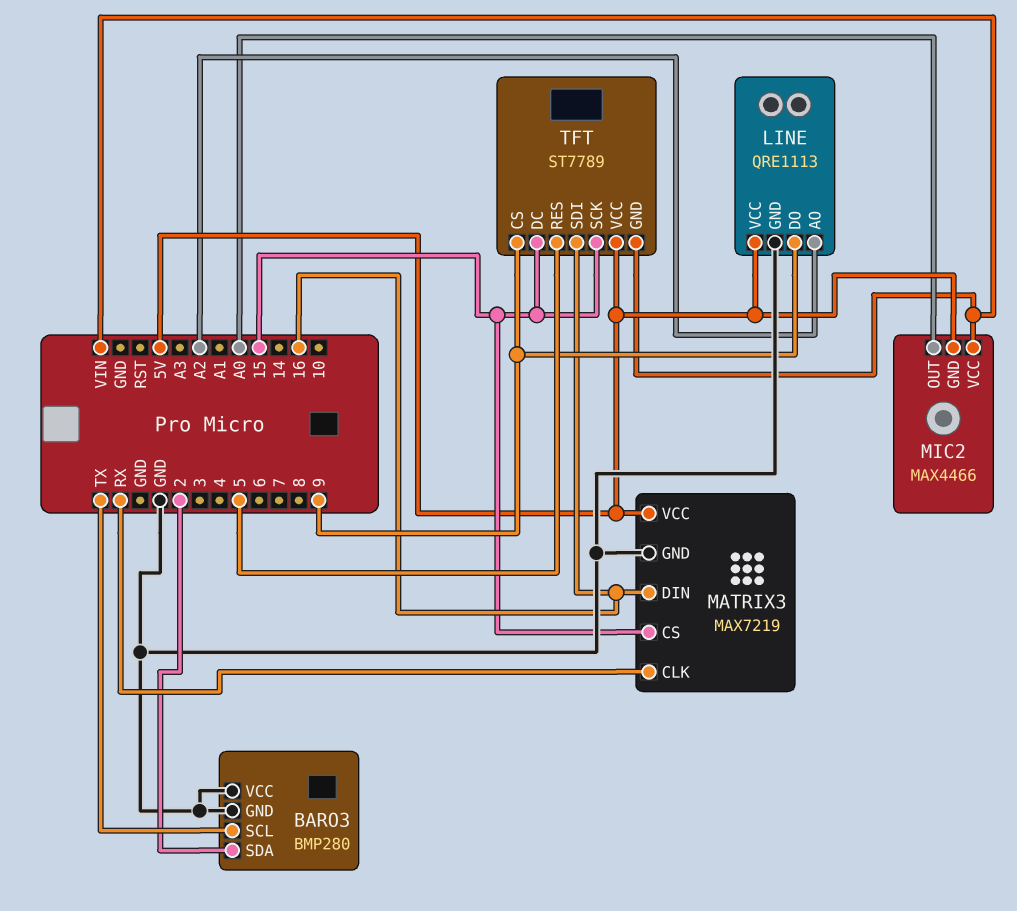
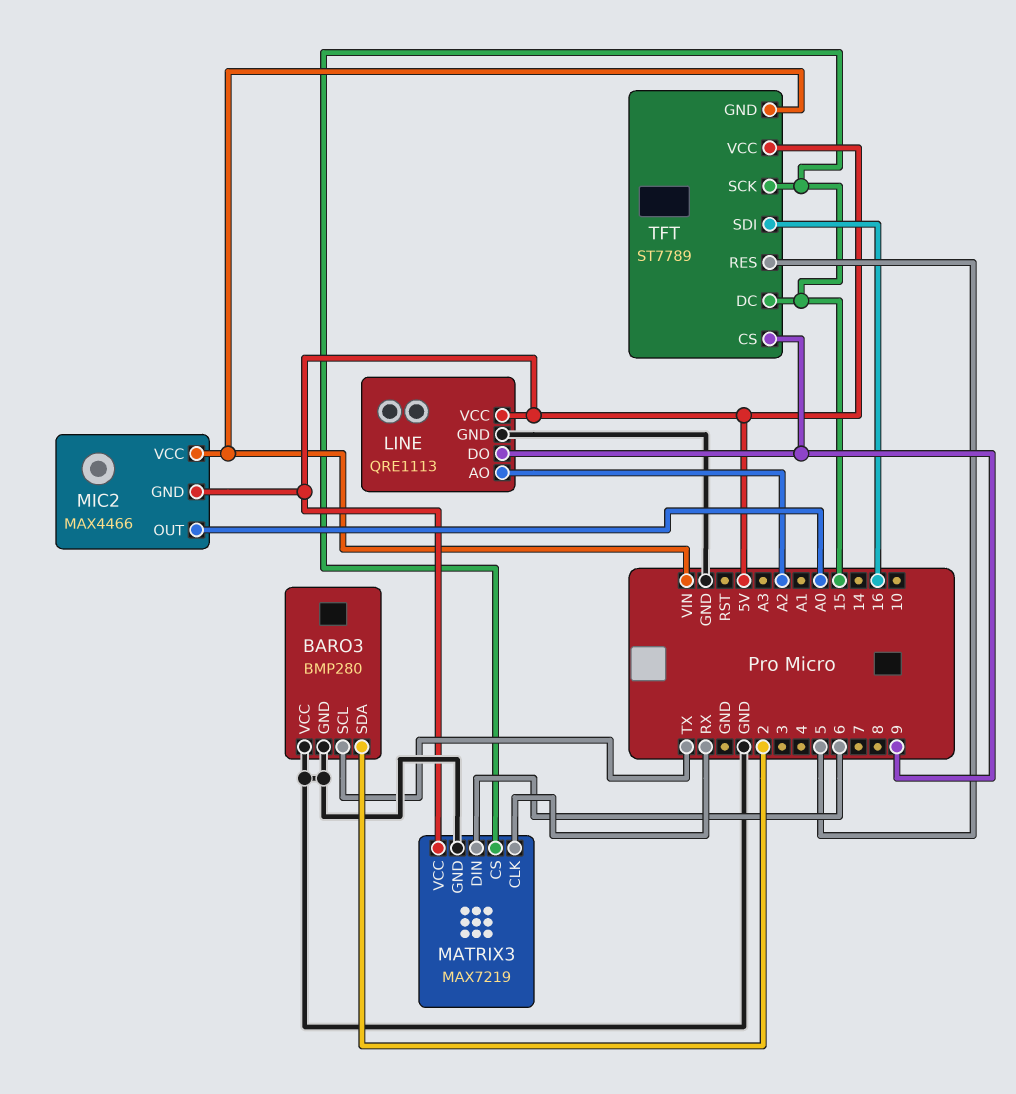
MATRIX3 pin DIN: 16 -> 6

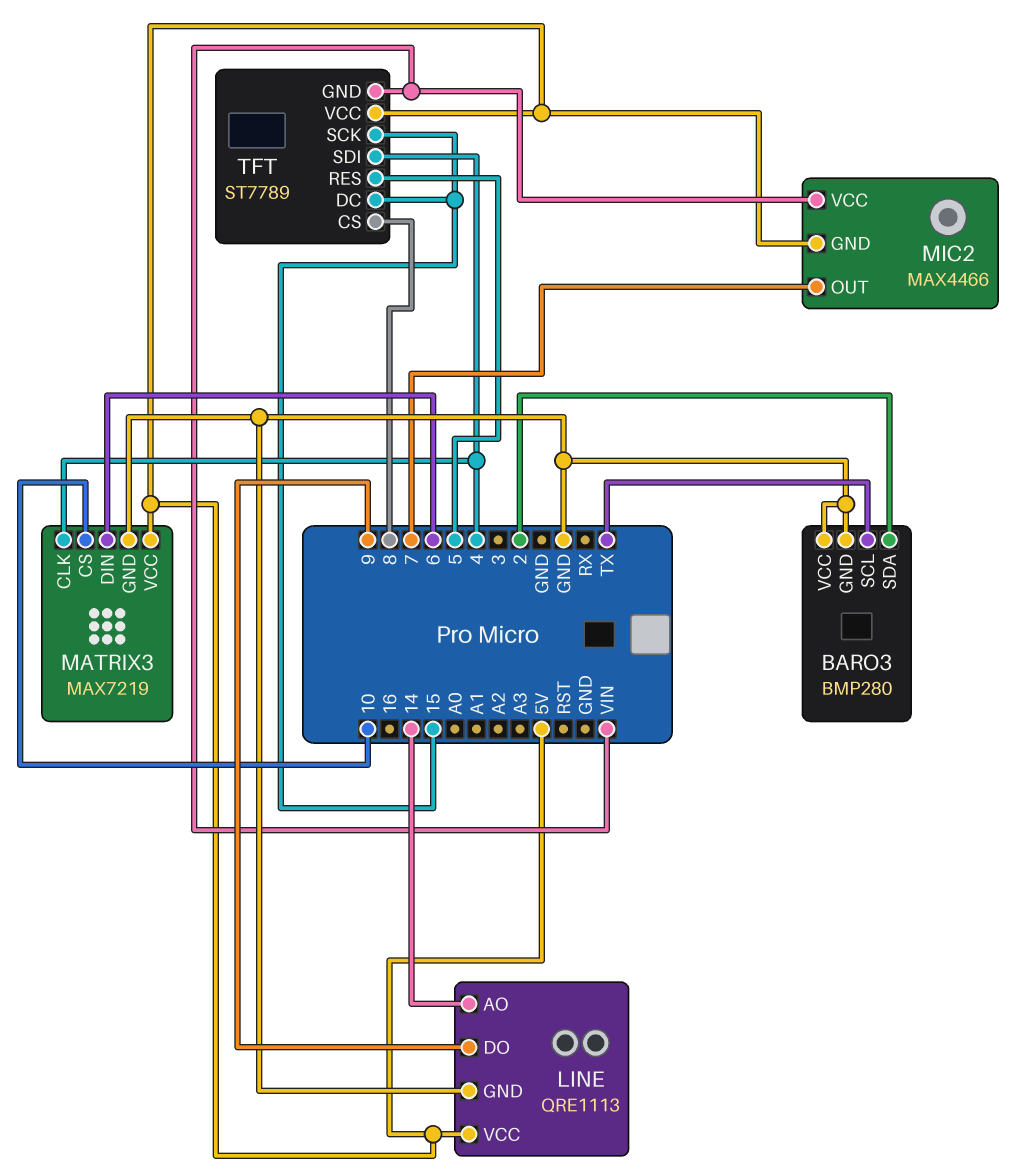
LINE pin AO: A2 -> 14
MATRIX3 pin CLK: RX -> 4
MATRIX3 pin CS: 15 -> 10
MIC2 pin OUT: A0 -> 7
TFT pin CS: 9 -> 8
TFT pin SDI: 16 -> 4

